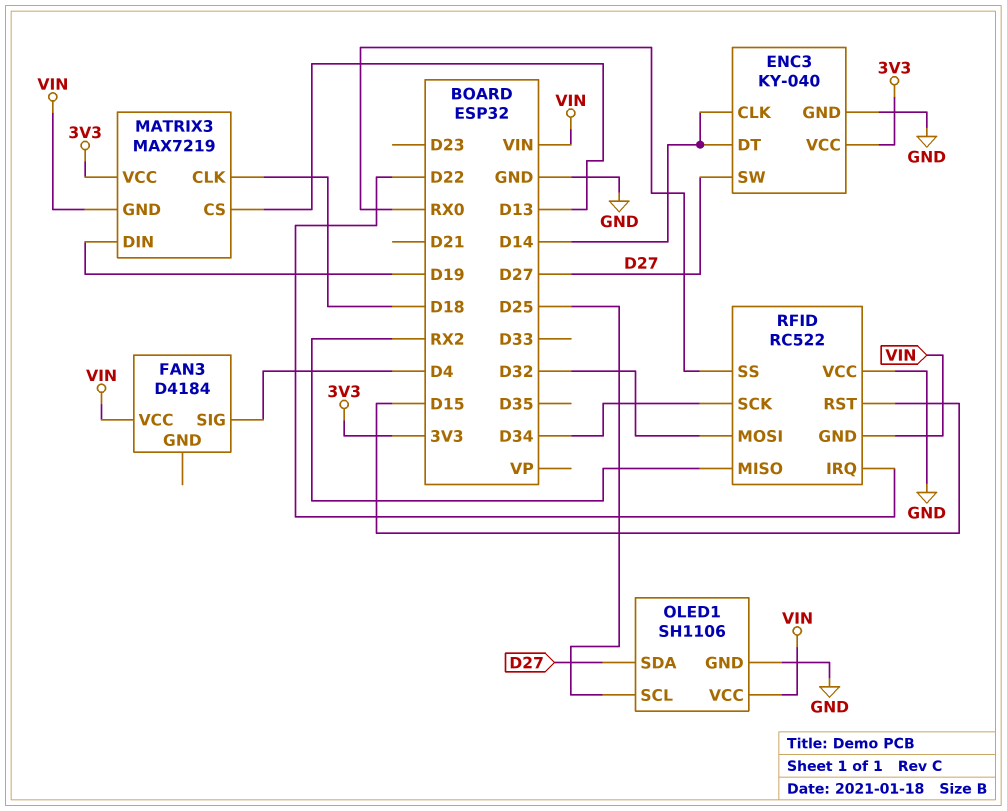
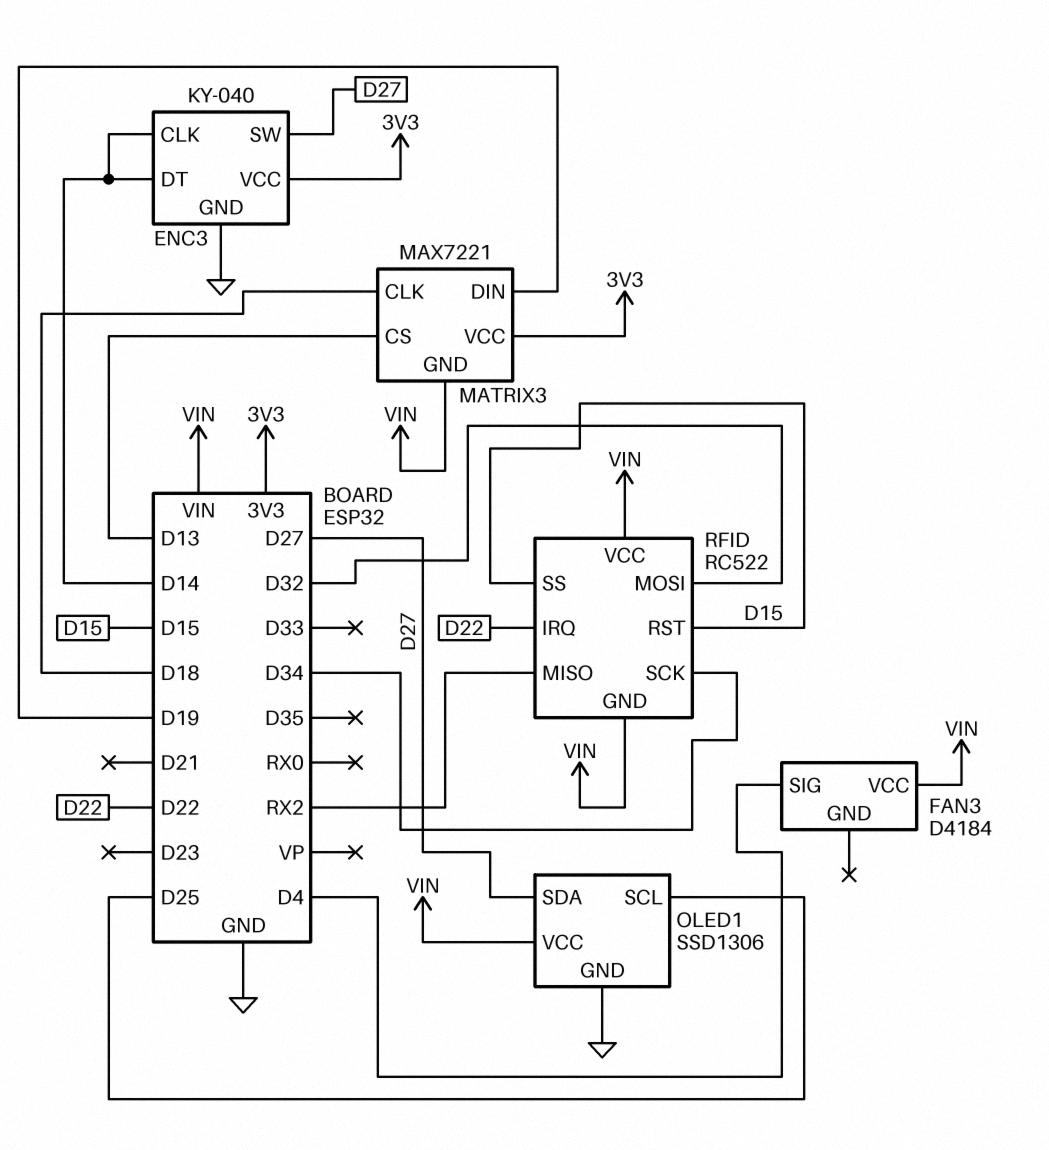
MATRIX3: MAX7219 -> MAX7221
OLED1: SH1106 -> SSD1306
RFID pin SS: RX0 -> D15
RFID pin VCC: GND -> VIN

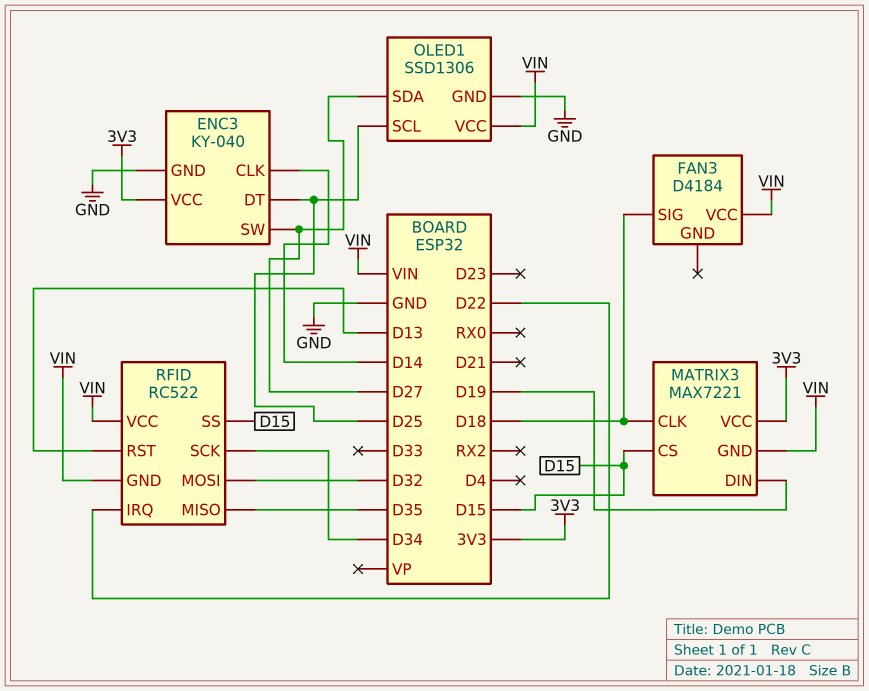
ENC3 pin DT: D14 -> D25
FAN3 pin SIG: D4 -> D18
MATRIX3 pin CS: D13 -> D15
RFID pin MISO: RX2 -> D35
RFID pin RST: D15 -> D13

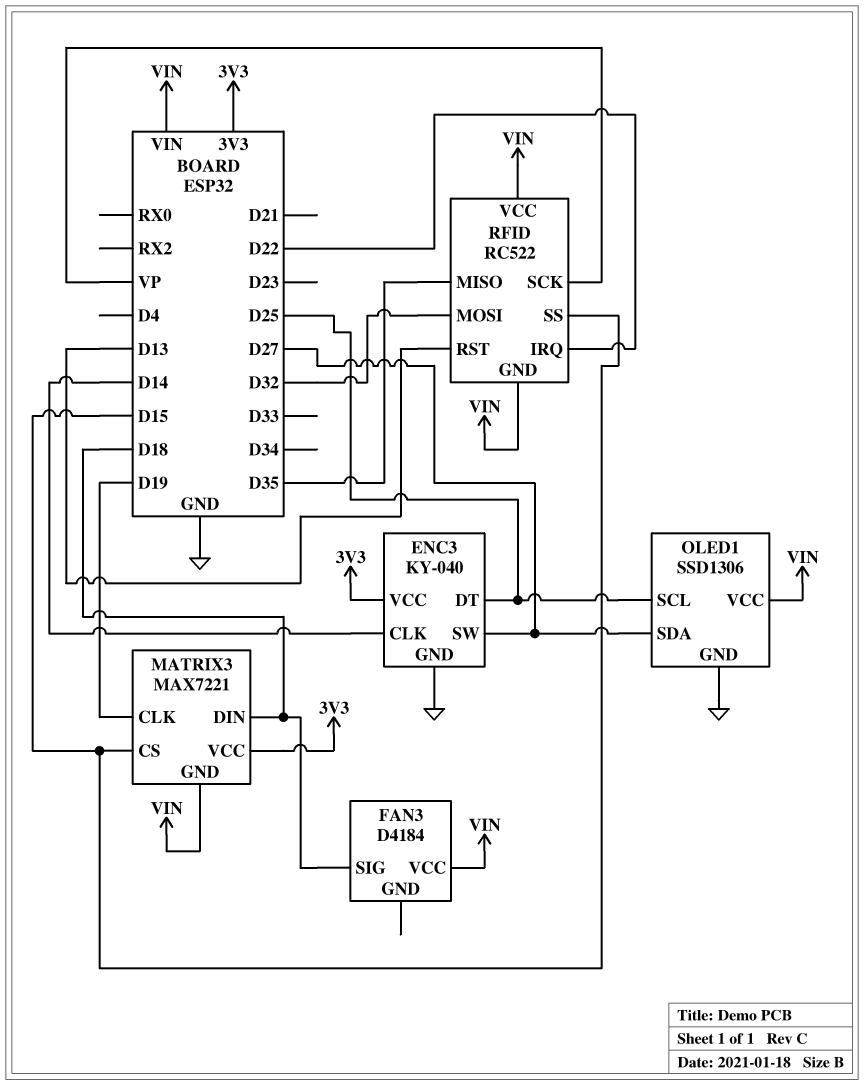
MATRIX3 pin CLK: D18 -> D19
MATRIX3 pin DIN: D19 -> D18
RFID pin SCK: D34 -> VP

